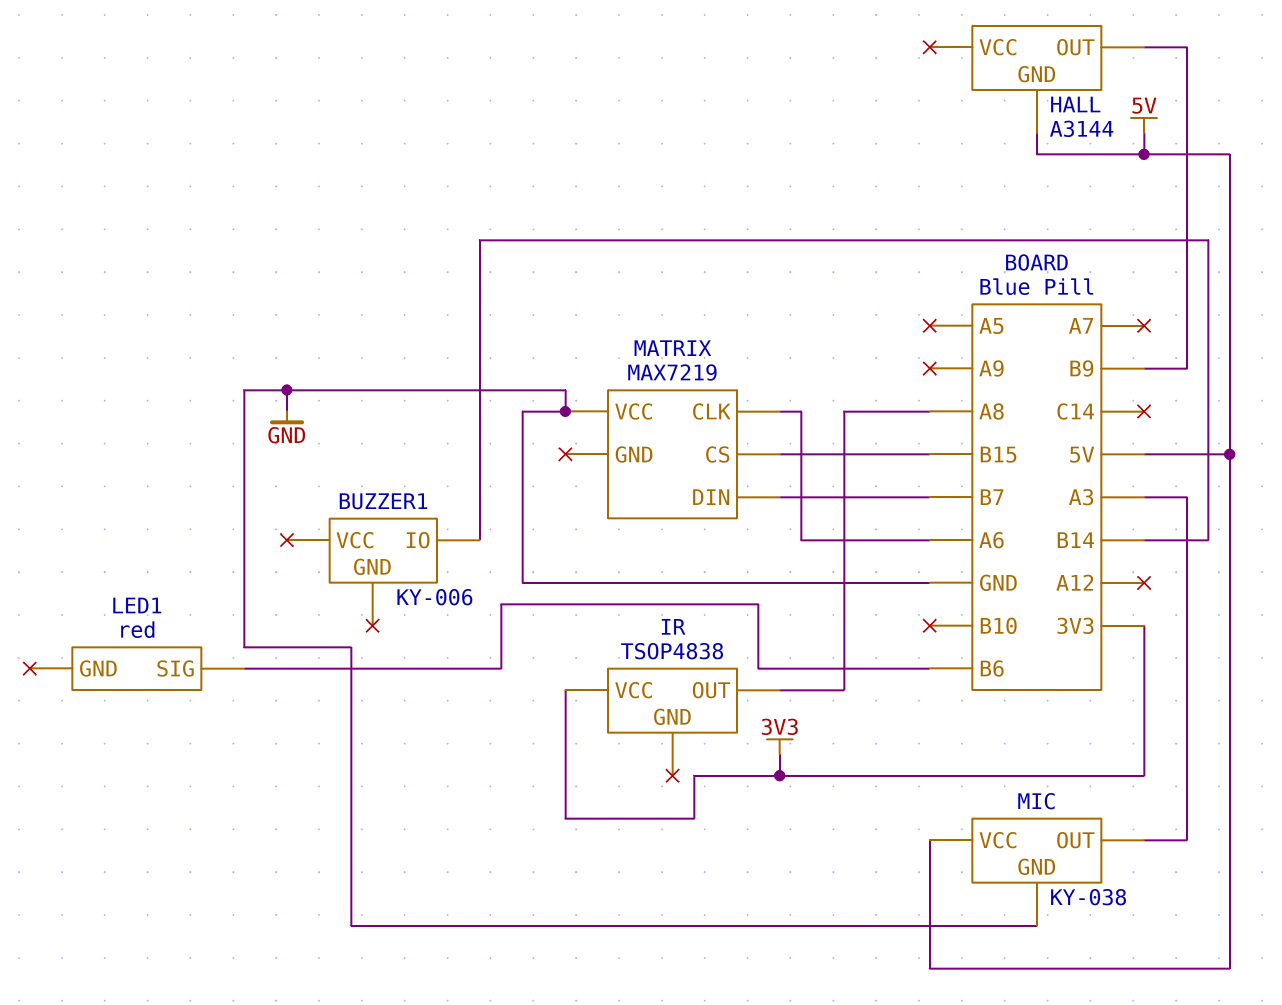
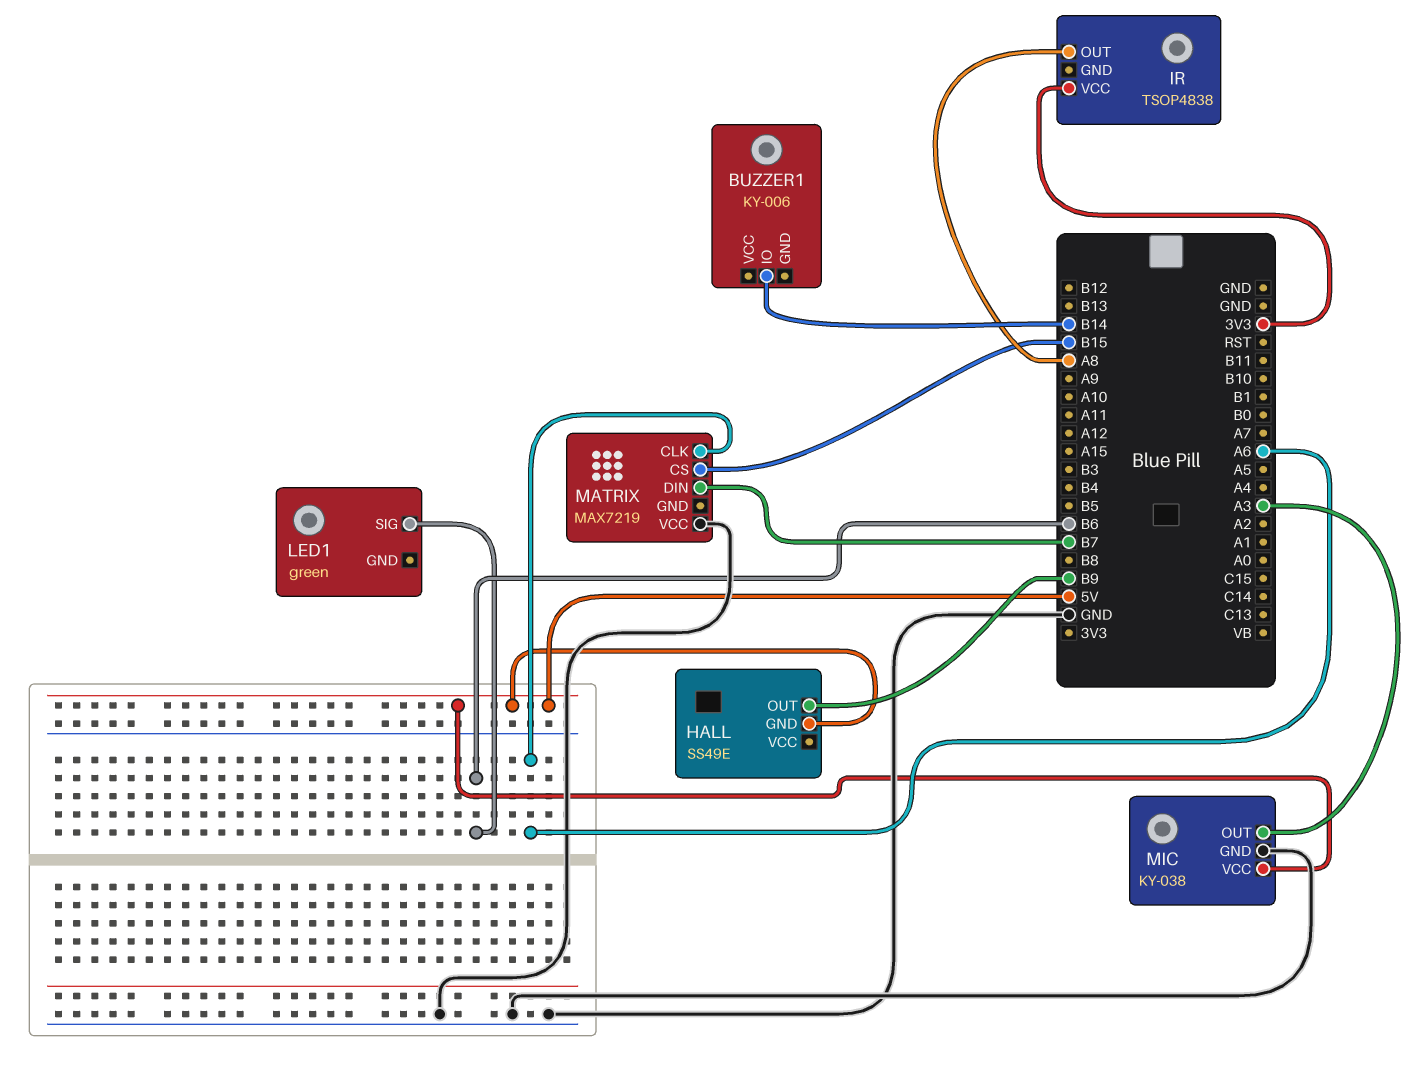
HALL: A3144 -> SS49E
LED1: red -> green

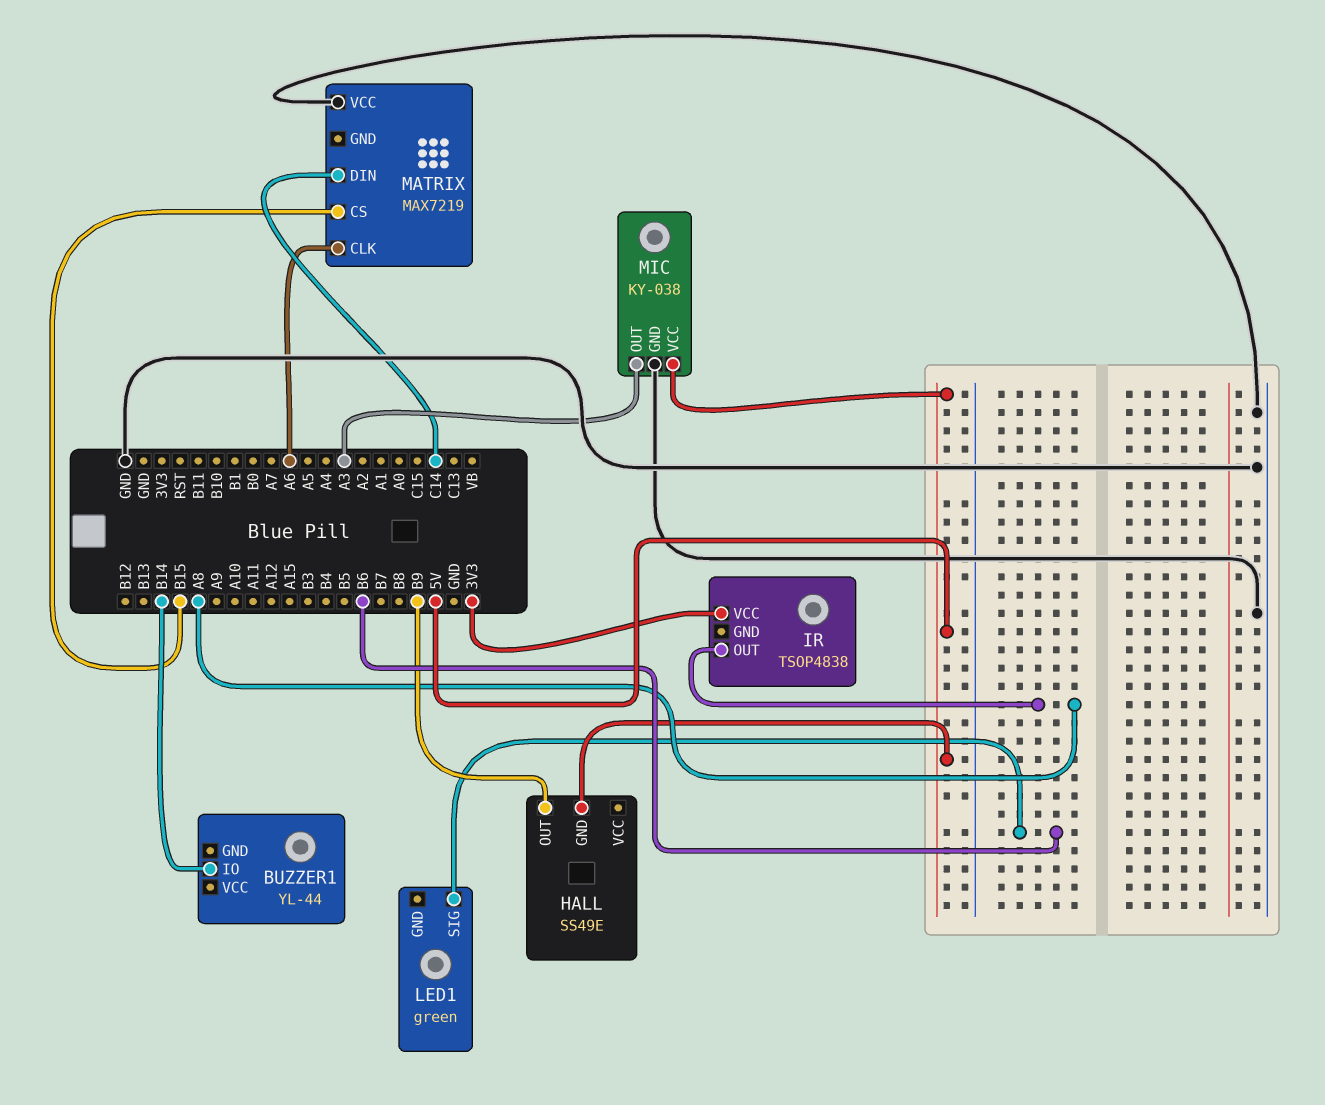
BUZZER1: KY-006 -> YL-44
MATRIX pin DIN: B7 -> C14

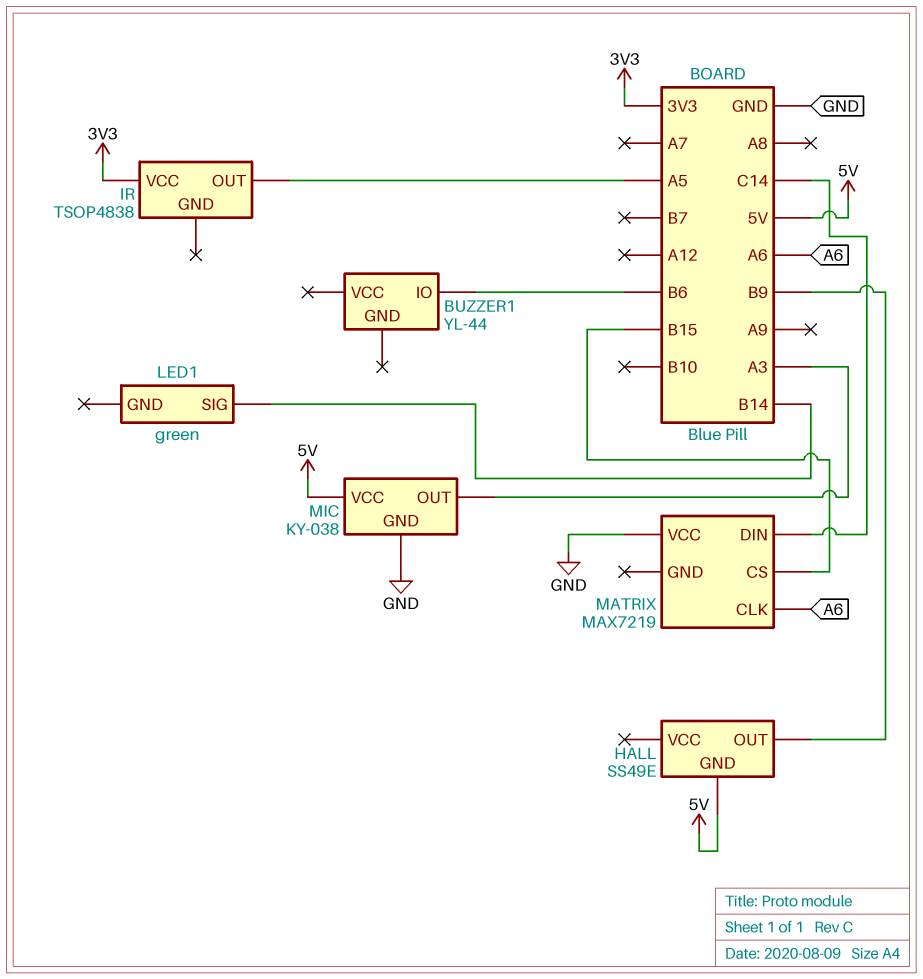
BUZZER1 pin IO: B14 -> B6
IR pin OUT: A8 -> A5
LED1 pin SIG: B6 -> B14

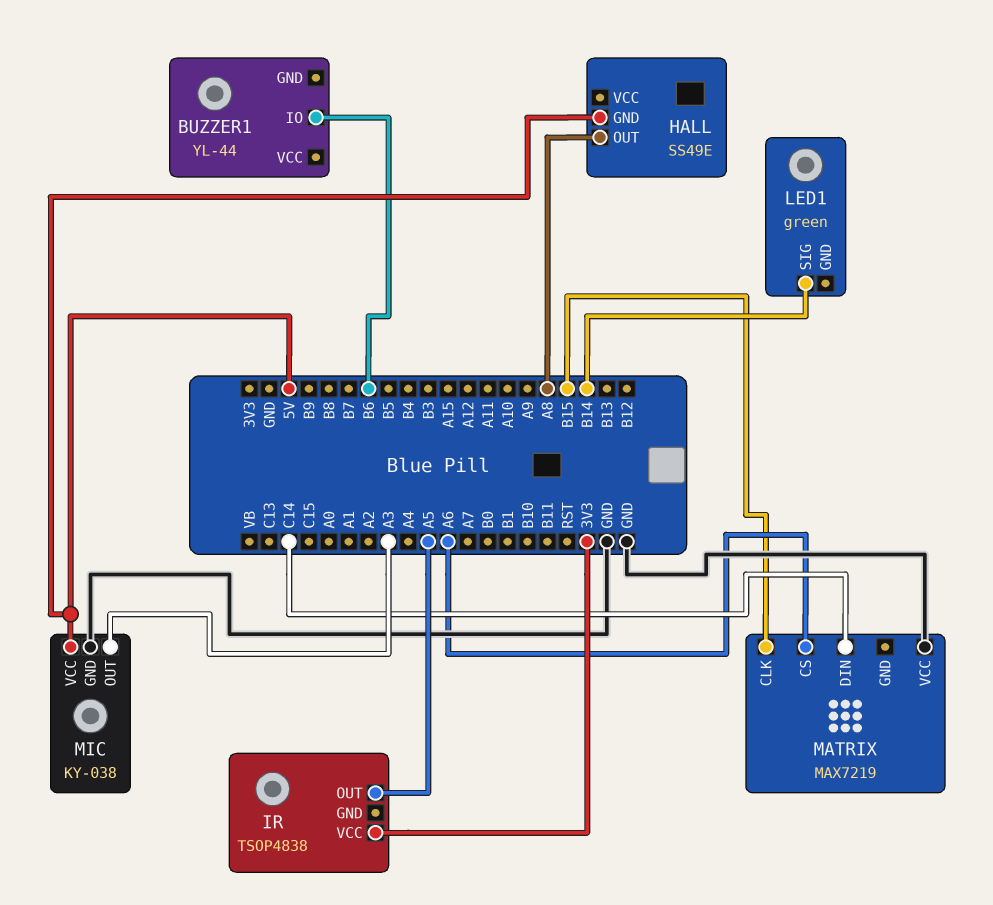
HALL pin OUT: B9 -> A8
MATRIX pin CLK: A6 -> B15
MATRIX pin CS: B15 -> A6

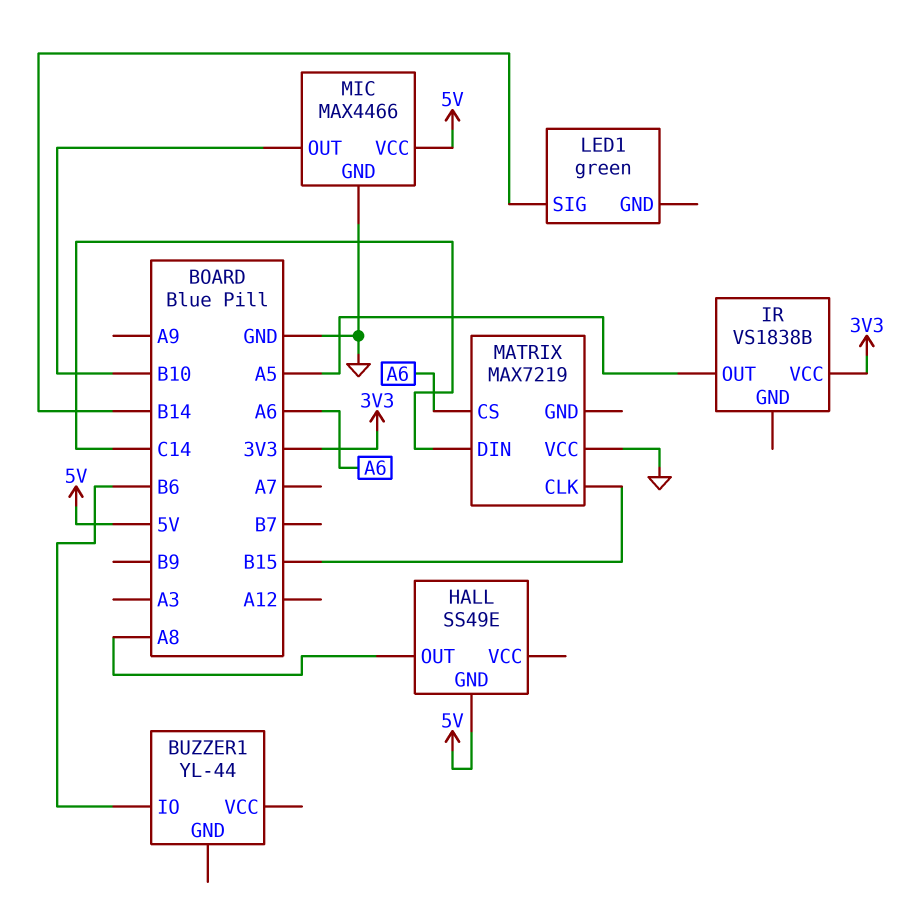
IR: TSOP4838 -> VS1838B
MIC: KY-038 -> MAX4466
MIC pin OUT: A3 -> B10

